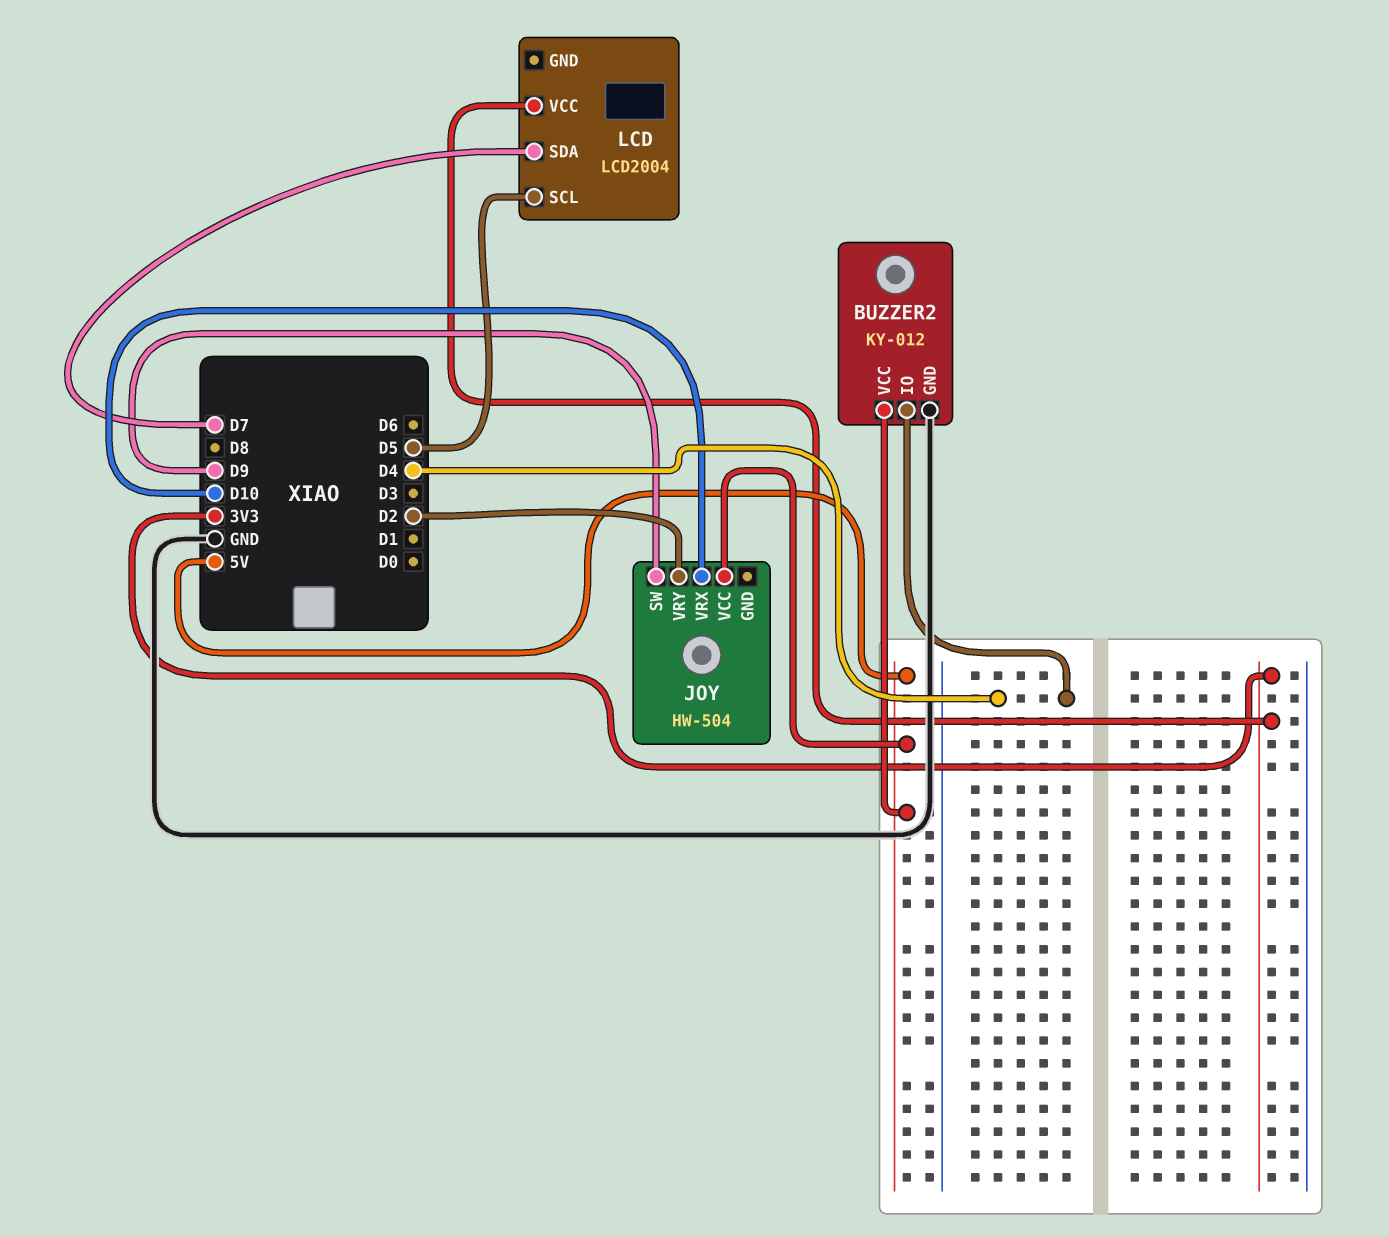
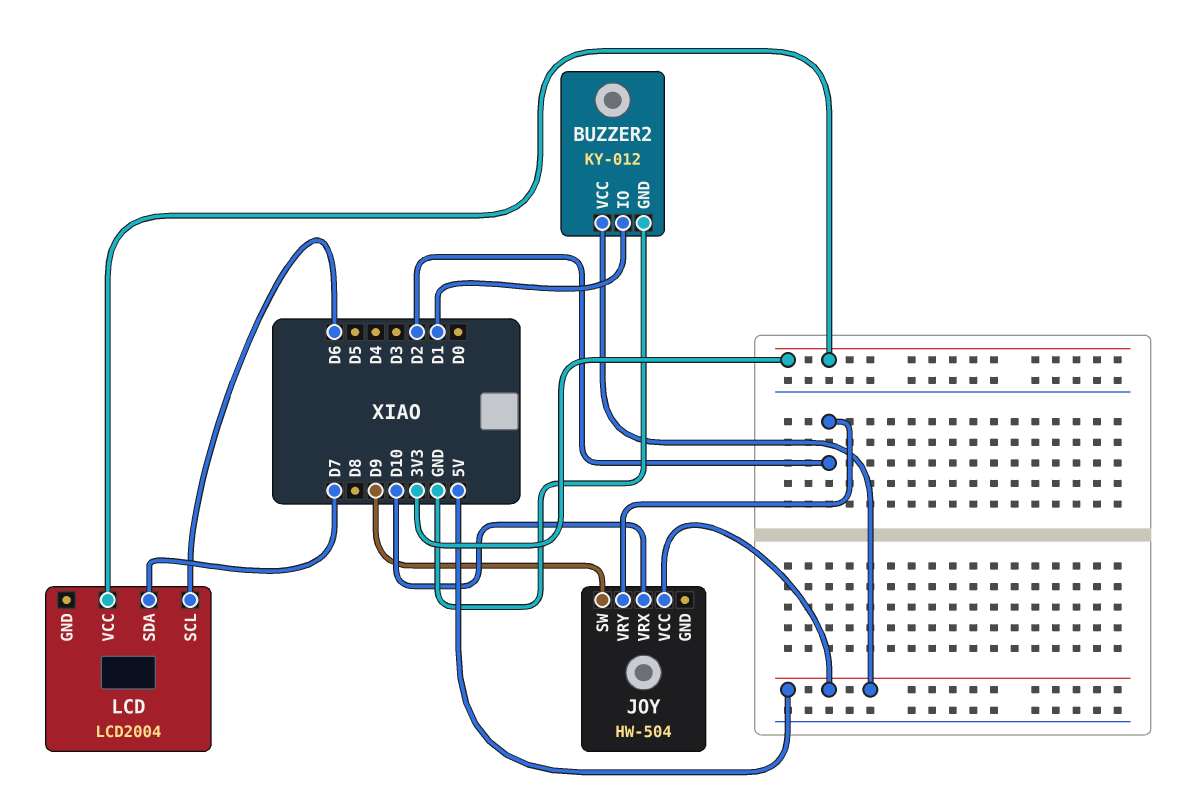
BUZZER2 pin IO: D4 -> D1
LCD pin SCL: D5 -> D6

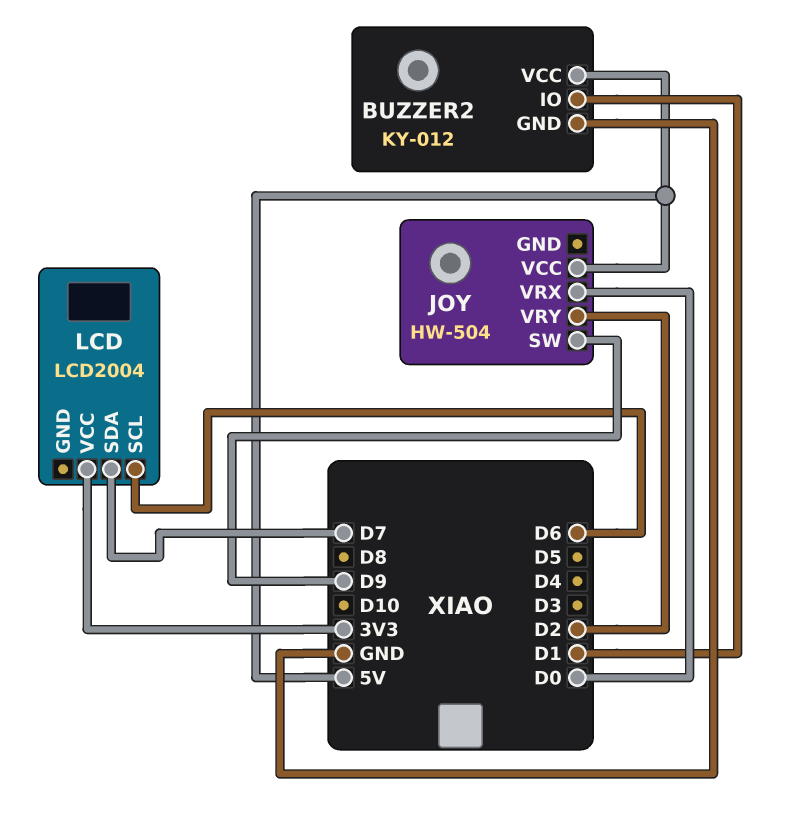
JOY pin VRX: D10 -> D0

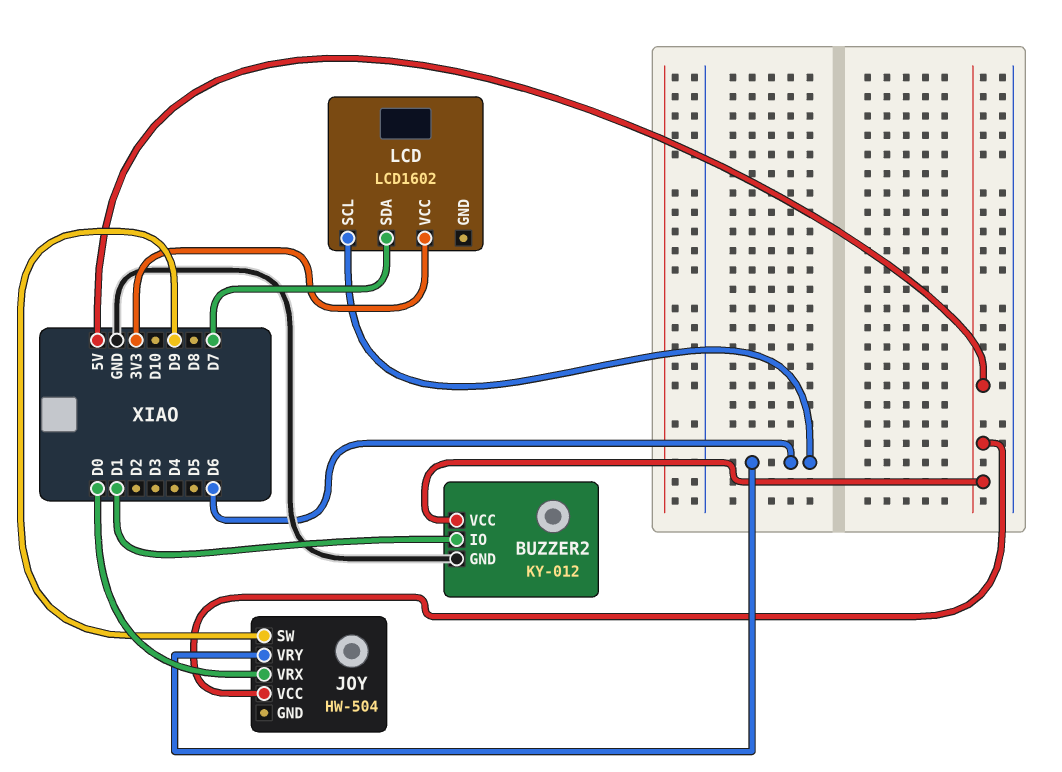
JOY pin VRY: D2 -> D6
LCD: LCD2004 -> LCD1602

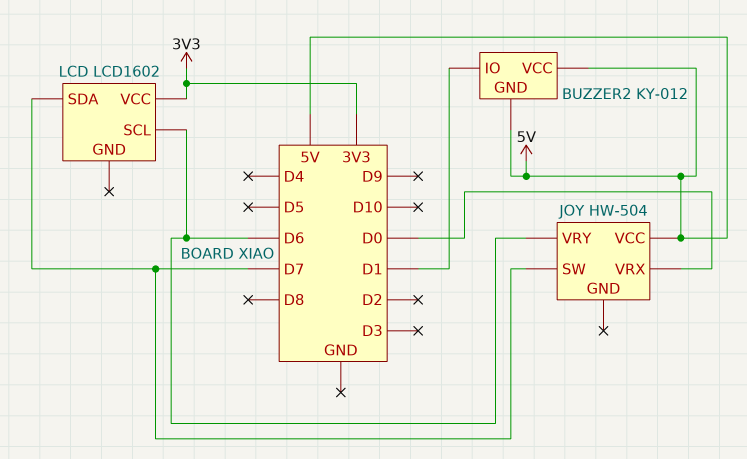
BUZZER2 pin GND: GND -> 5V
JOY pin SW: D9 -> D7

